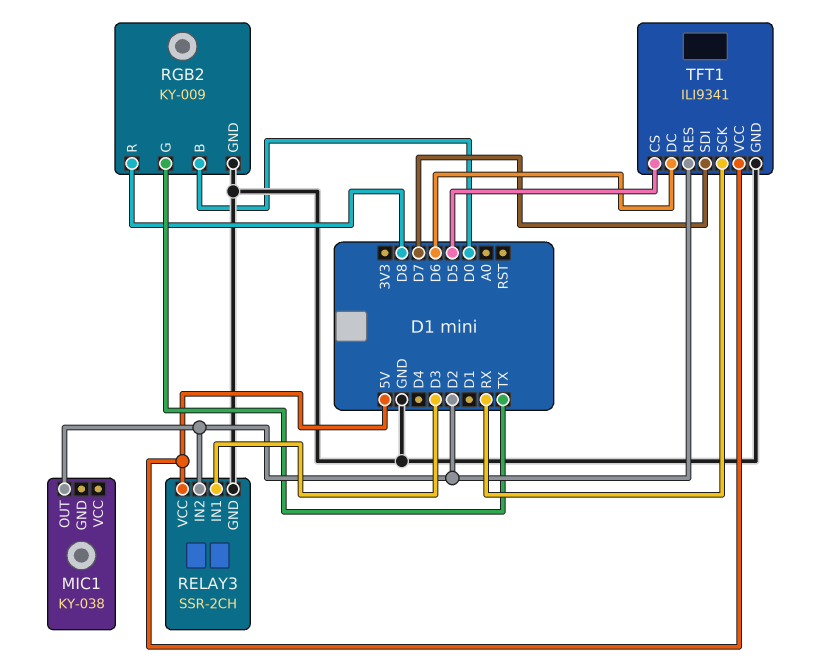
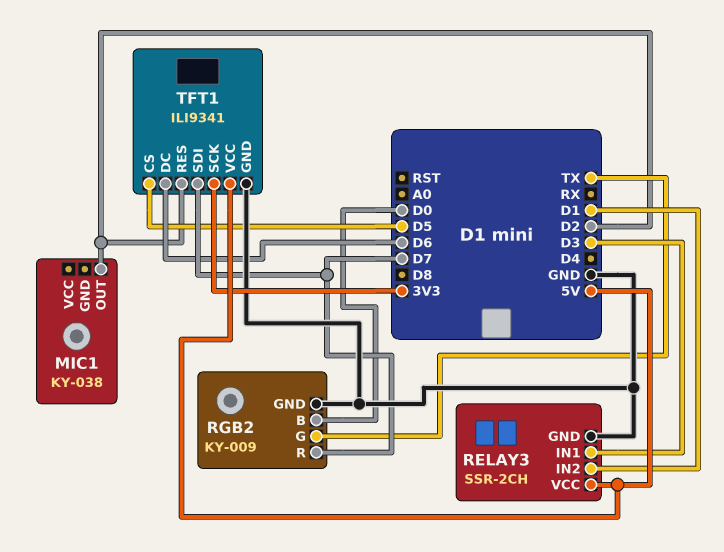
RELAY3 pin IN2: D2 -> D1
RGB2 pin R: D8 -> D7
TFT1 pin SCK: RX -> 3V3

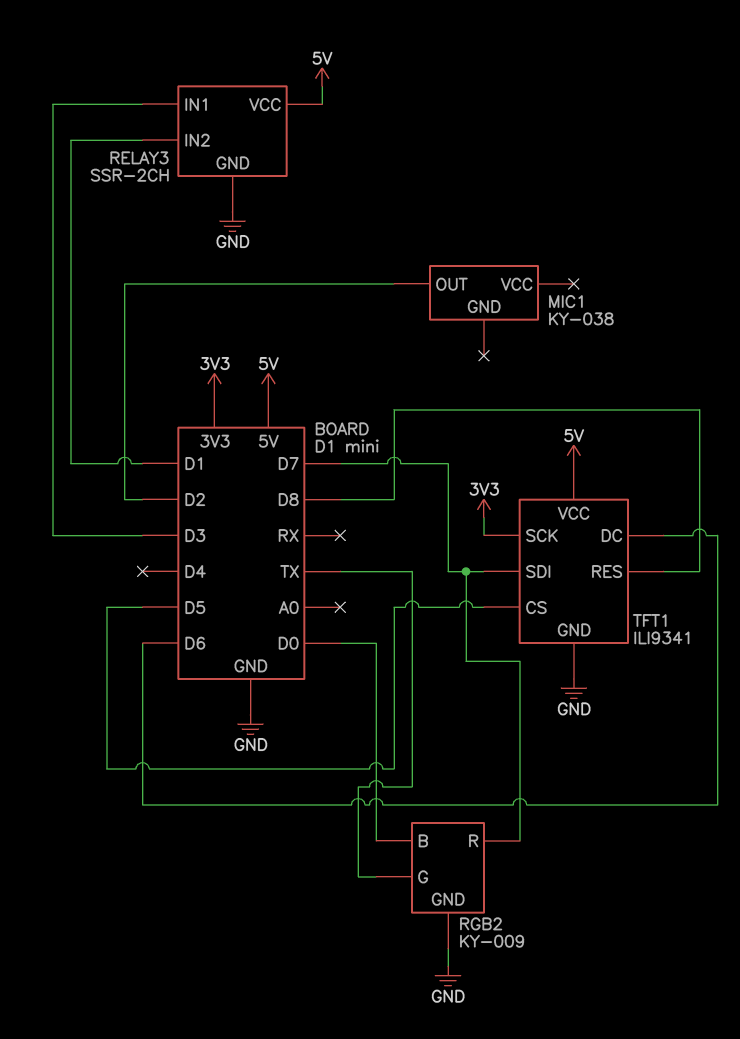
TFT1 pin RES: D2 -> D8

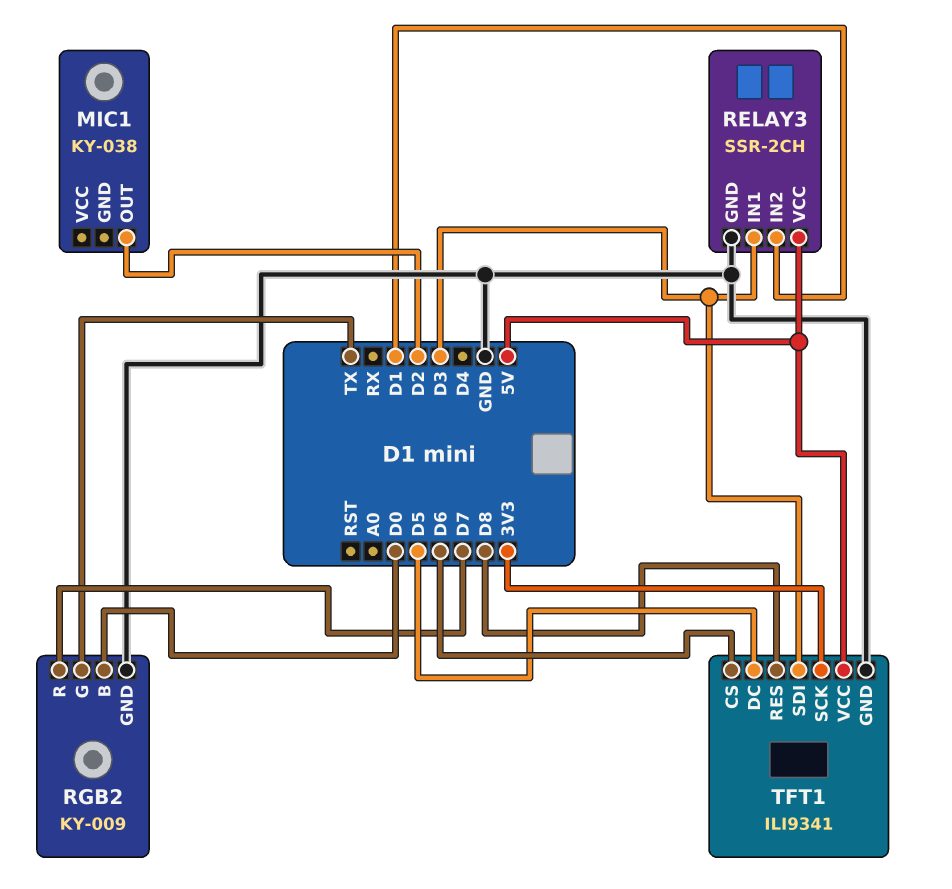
TFT1 pin CS: D5 -> D6
TFT1 pin DC: D6 -> D5
TFT1 pin SDI: D7 -> D3

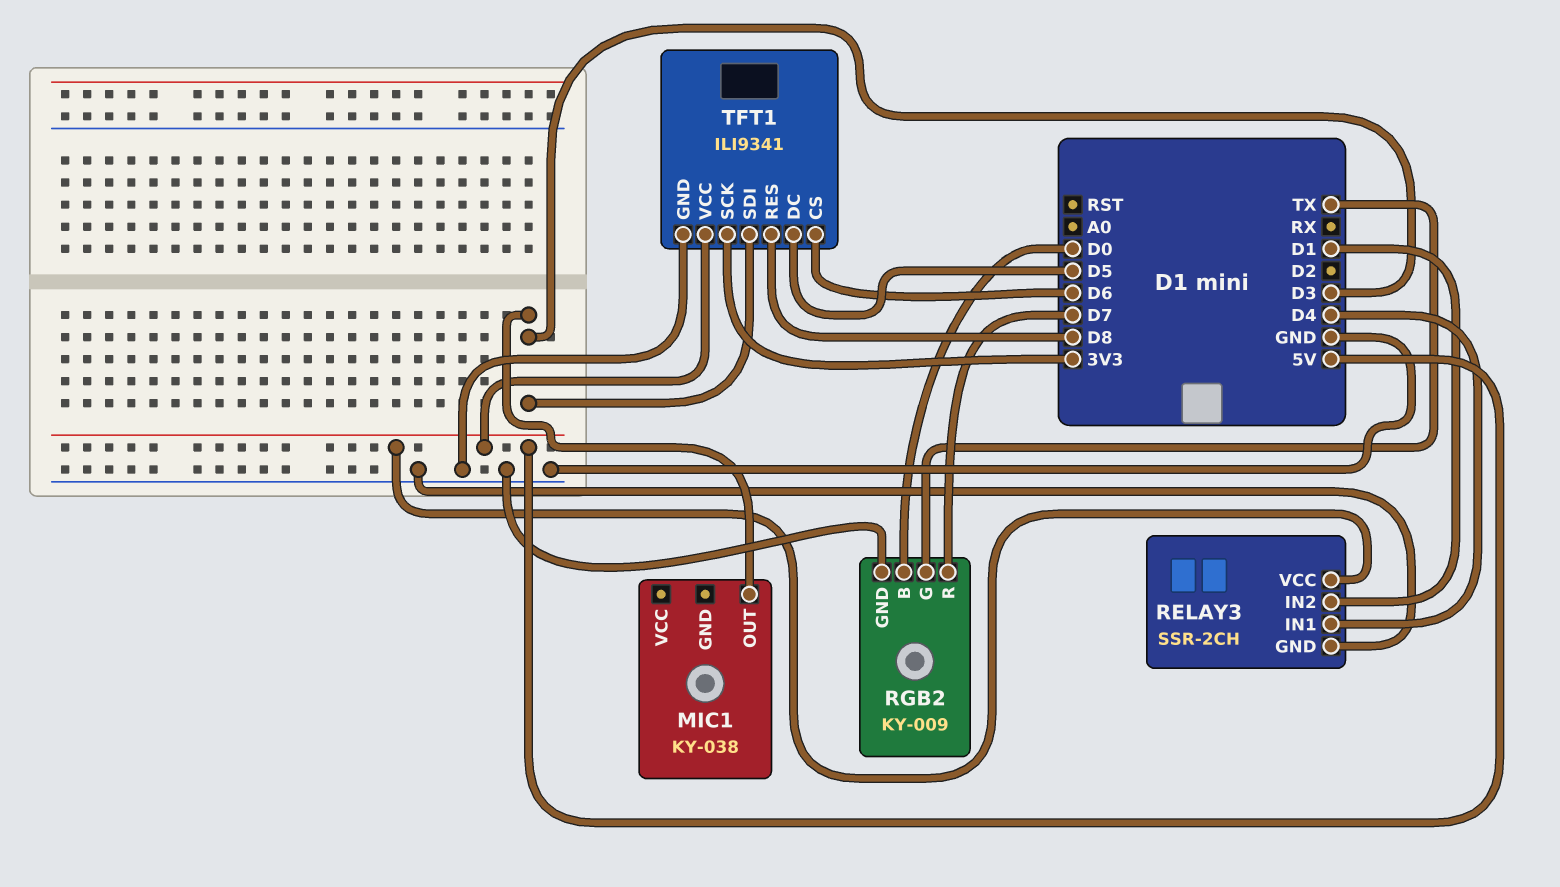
MIC1 pin OUT: D2 -> D3
RELAY3 pin IN1: D3 -> D4

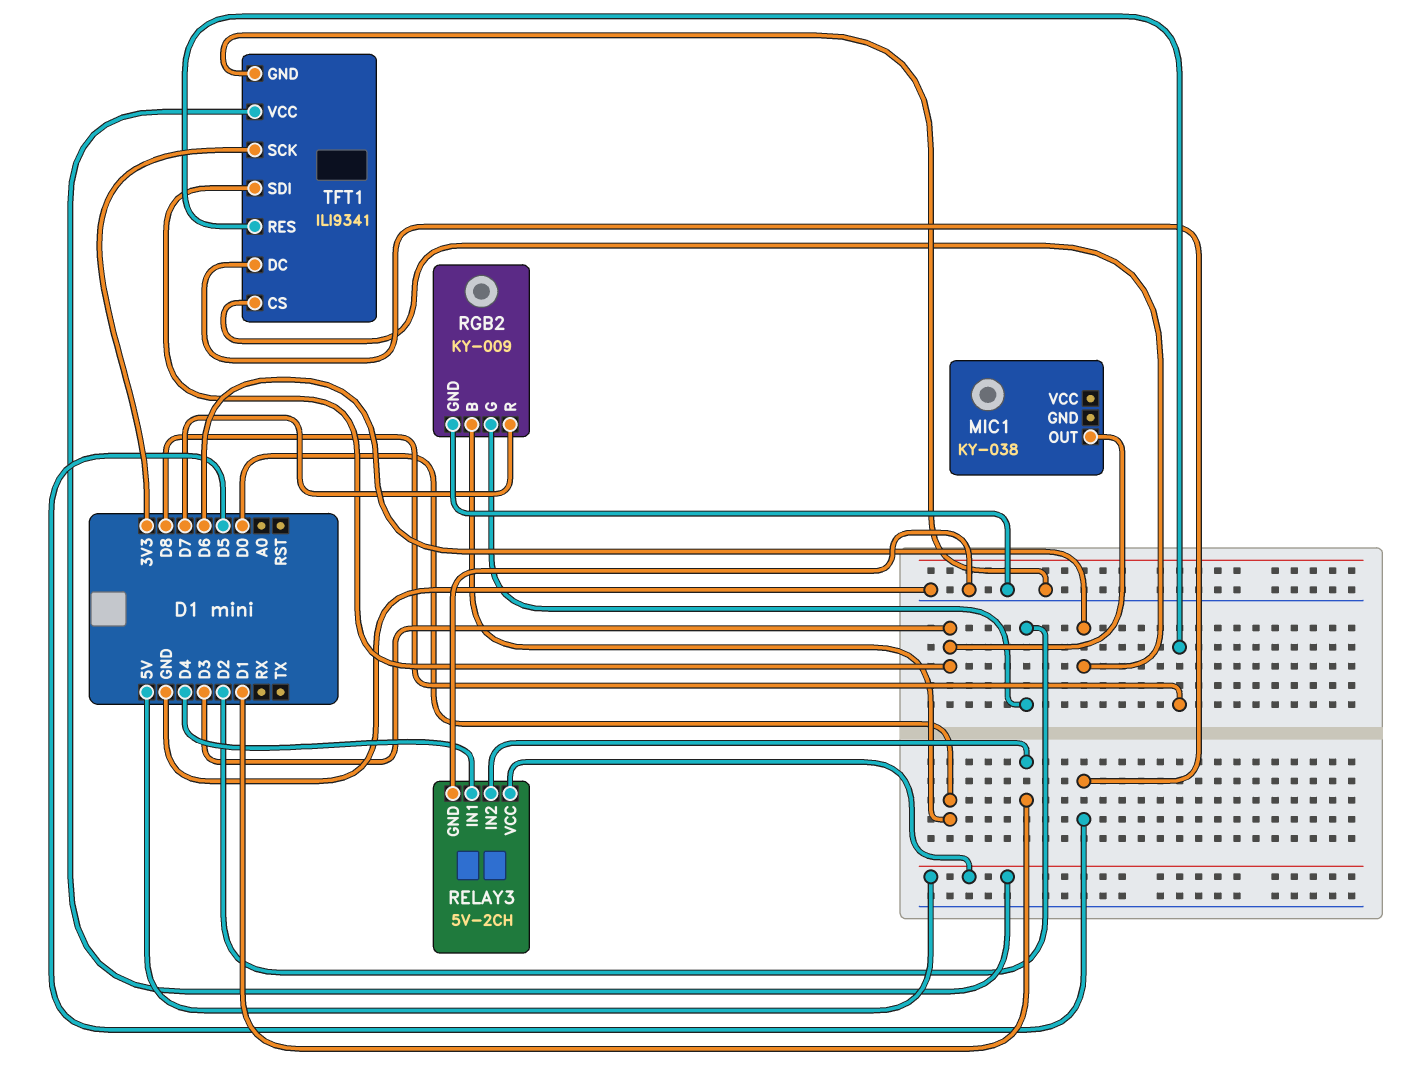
RELAY3: SSR-2CH -> 5V-2CH
RGB2 pin G: TX -> D2

